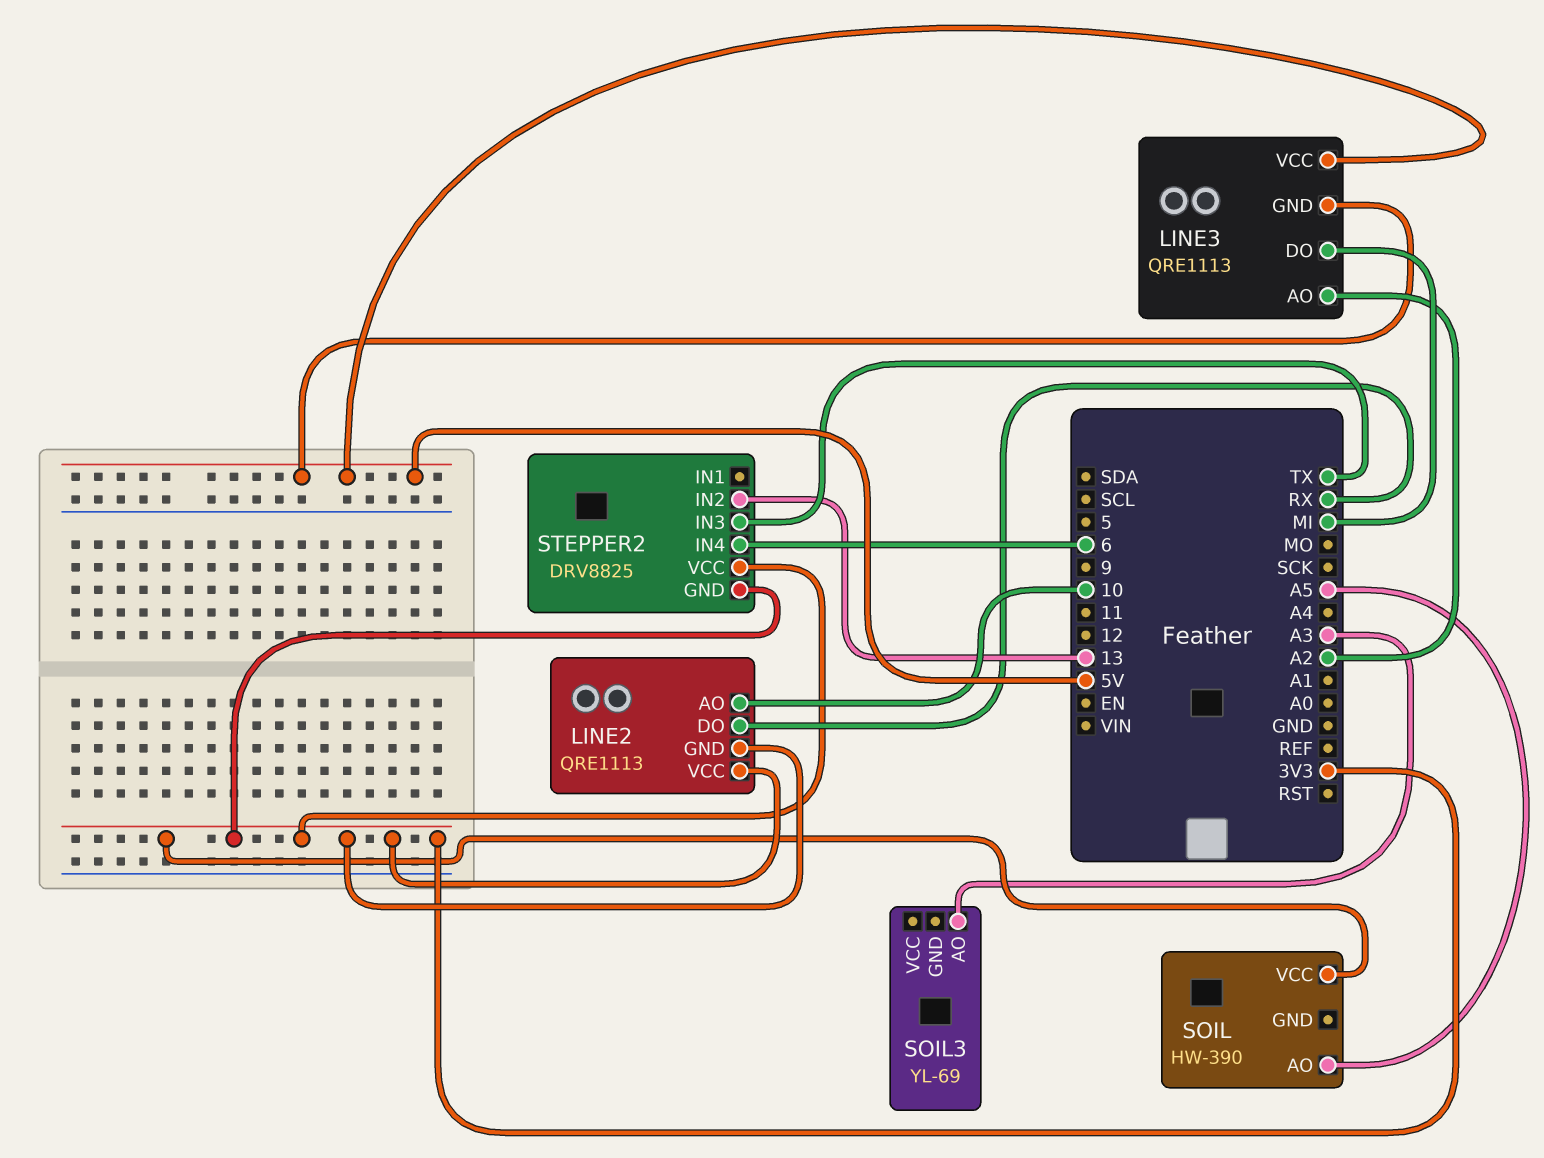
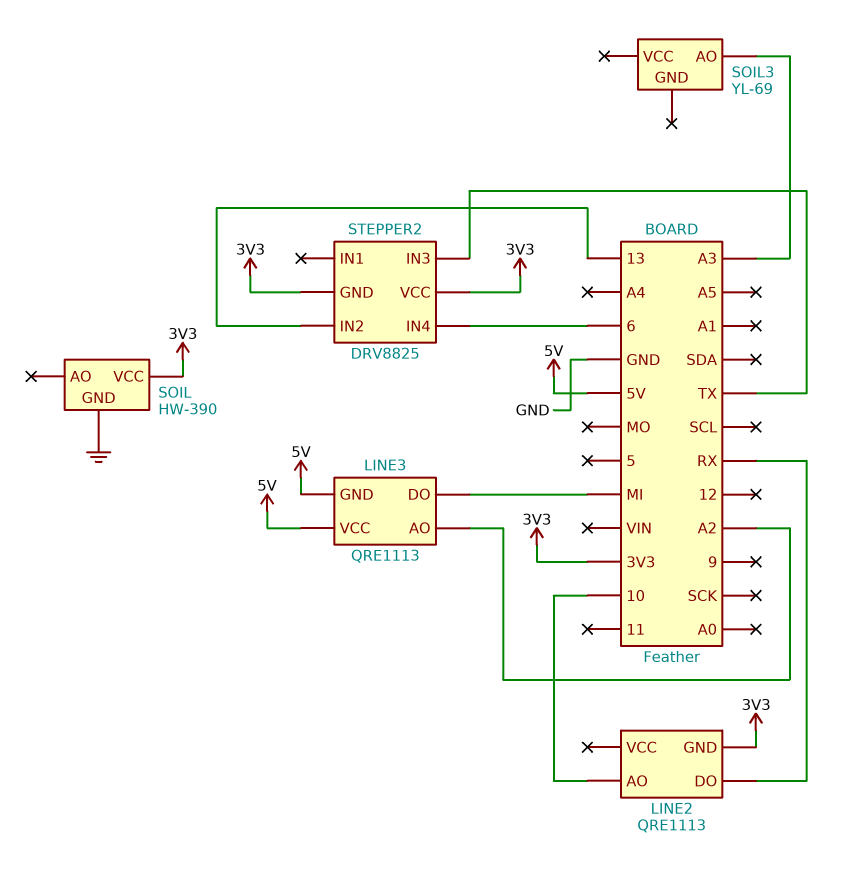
LINE2 pin VCC: 3V3 -> none
SOIL pin AO: A5 -> none
SOIL pin GND: none -> GND

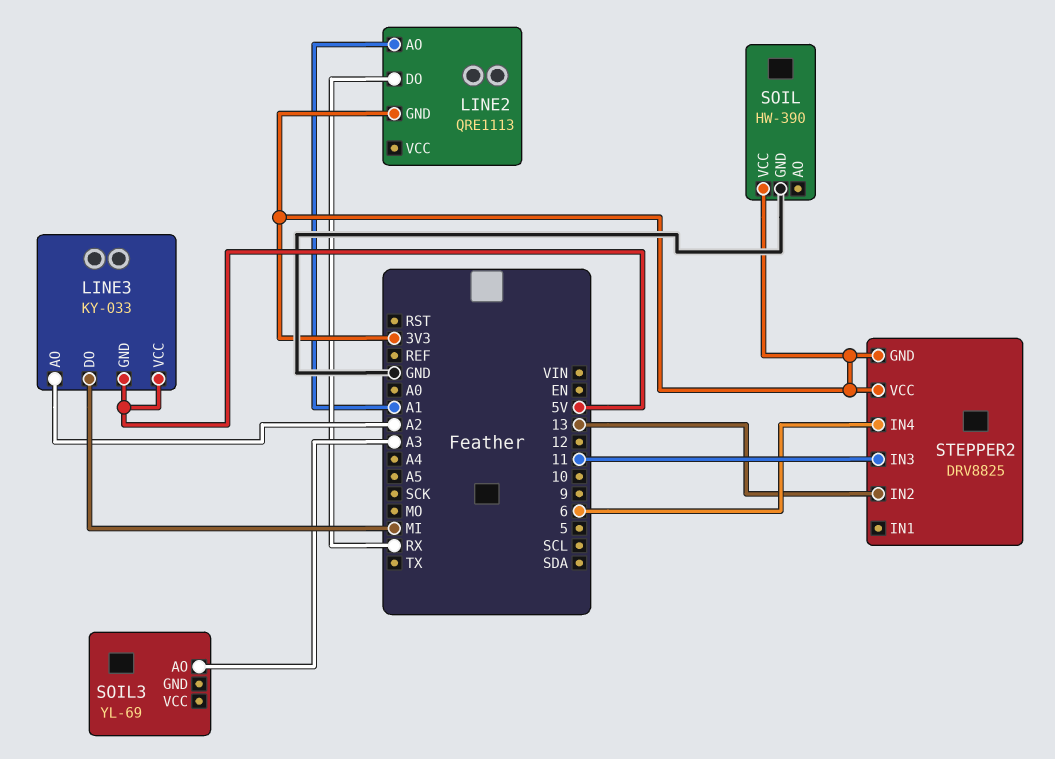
LINE2 pin AO: 10 -> A1
LINE3: QRE1113 -> KY-033
STEPPER2 pin IN3: TX -> 11

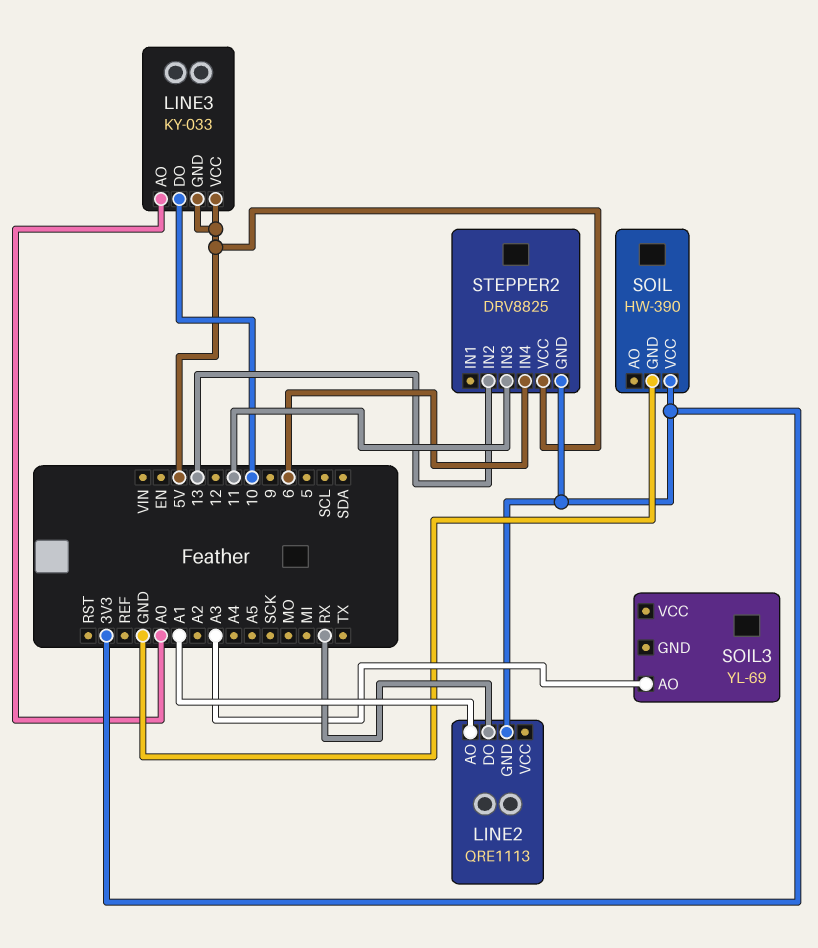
LINE3 pin AO: A2 -> A0
LINE3 pin DO: MI -> 10
STEPPER2 pin VCC: 3V3 -> 5V

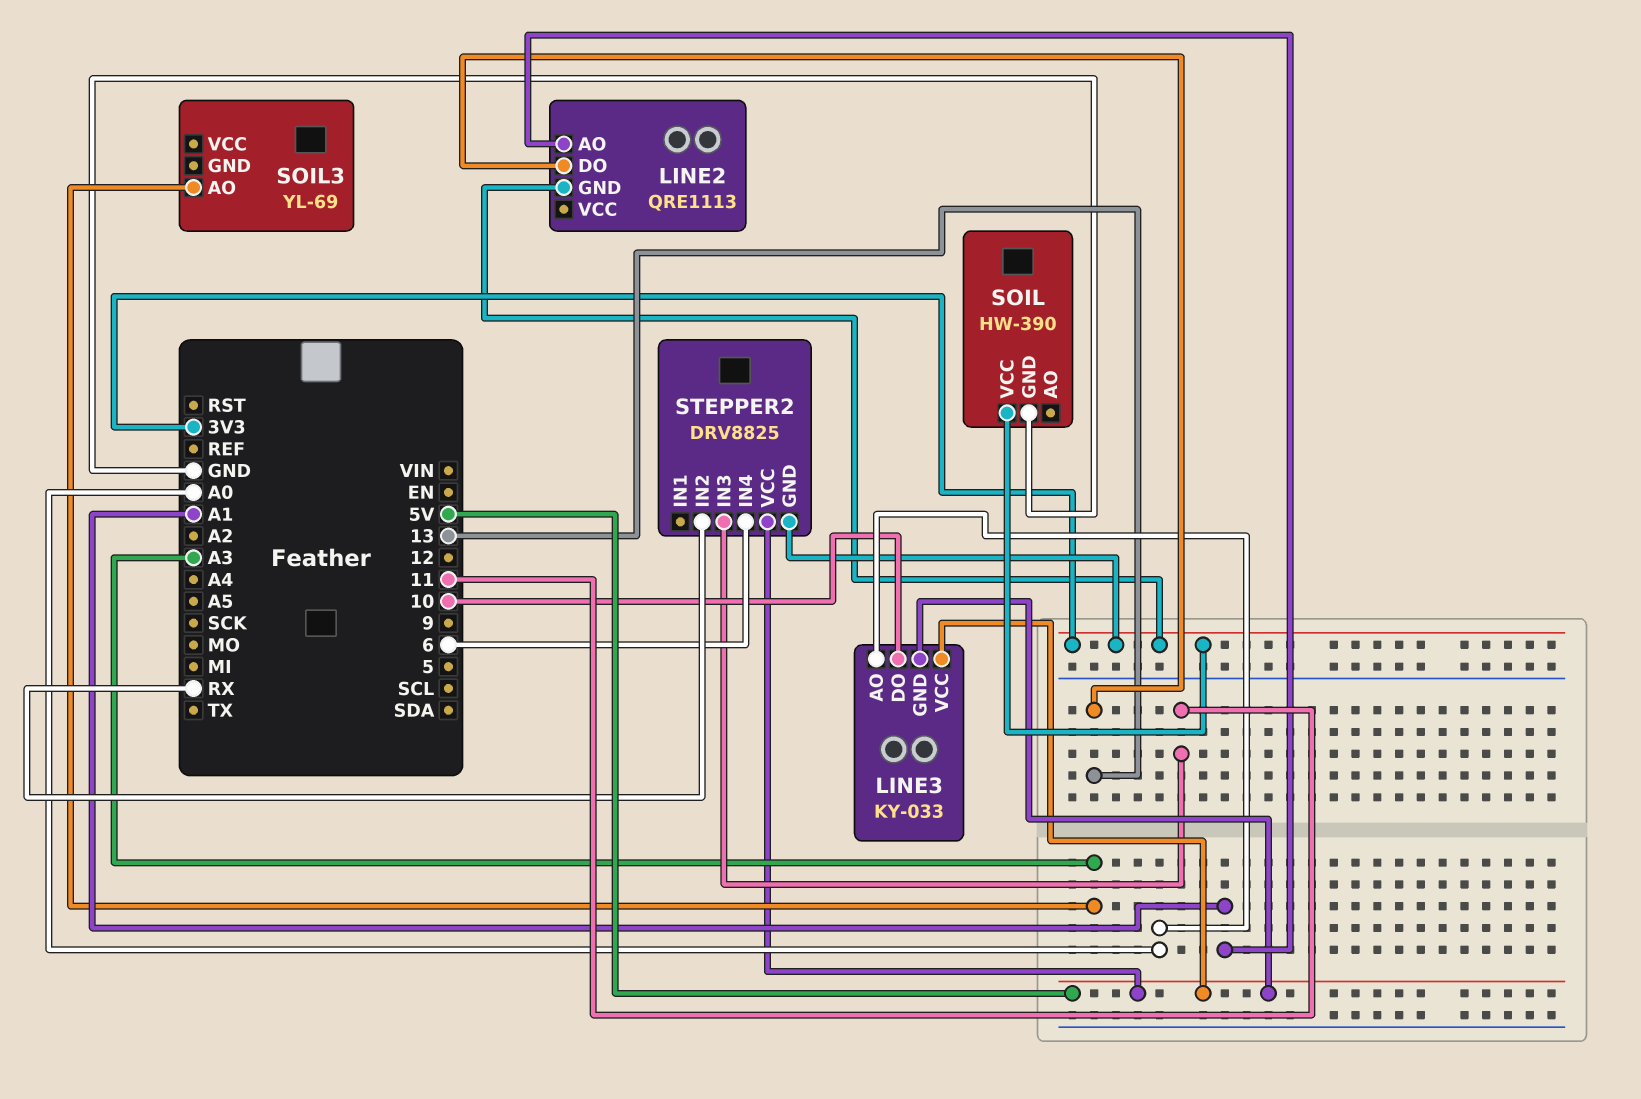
LINE2 pin DO: RX -> 13
STEPPER2 pin IN2: 13 -> RX

